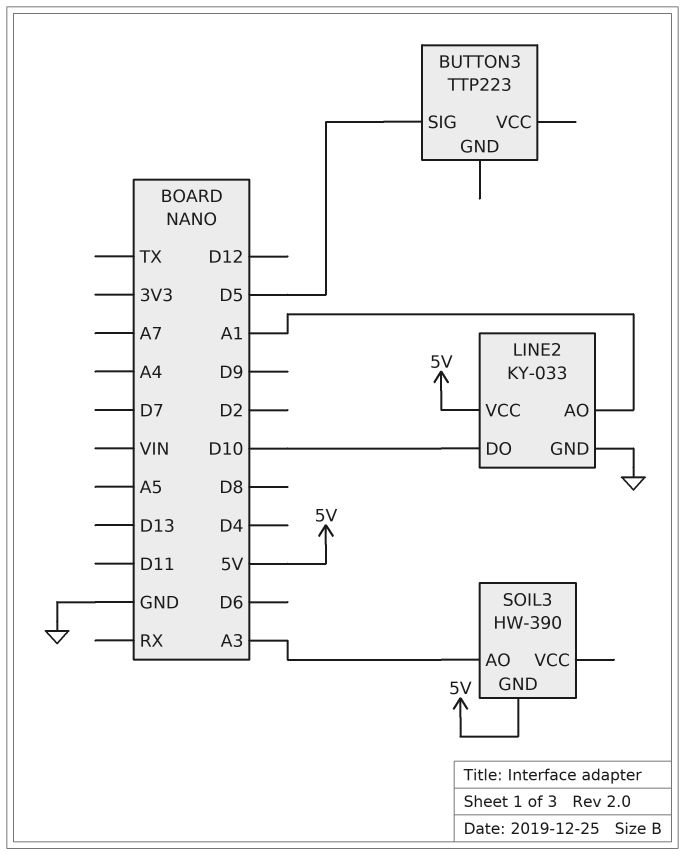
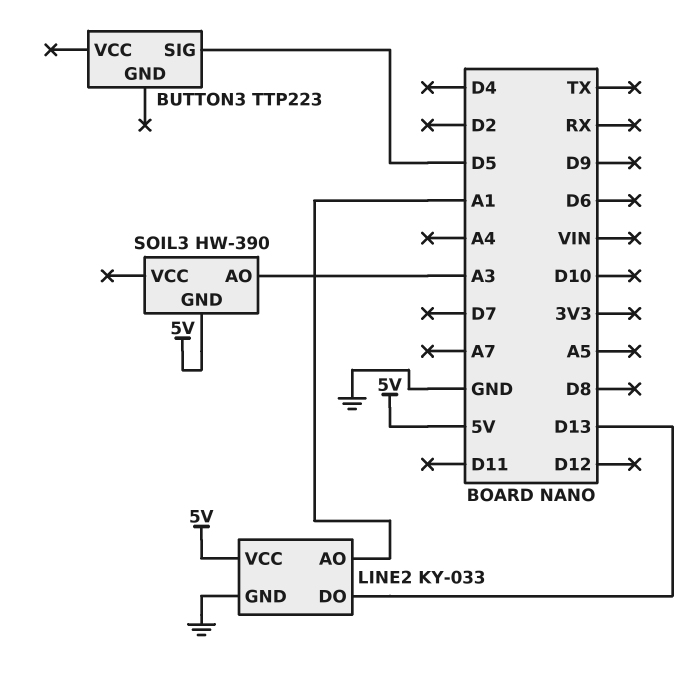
LINE2 pin DO: D10 -> D13

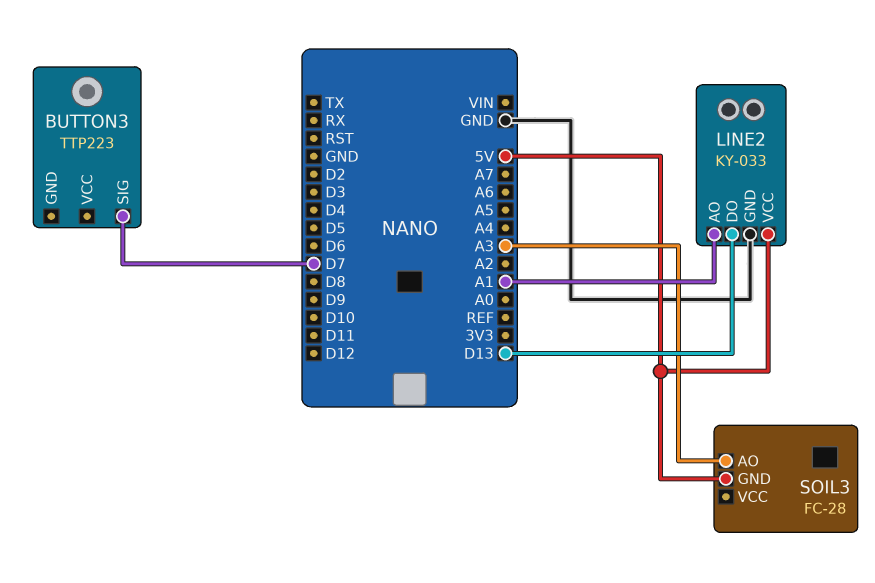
BUTTON3 pin SIG: D5 -> D7
SOIL3: HW-390 -> FC-28

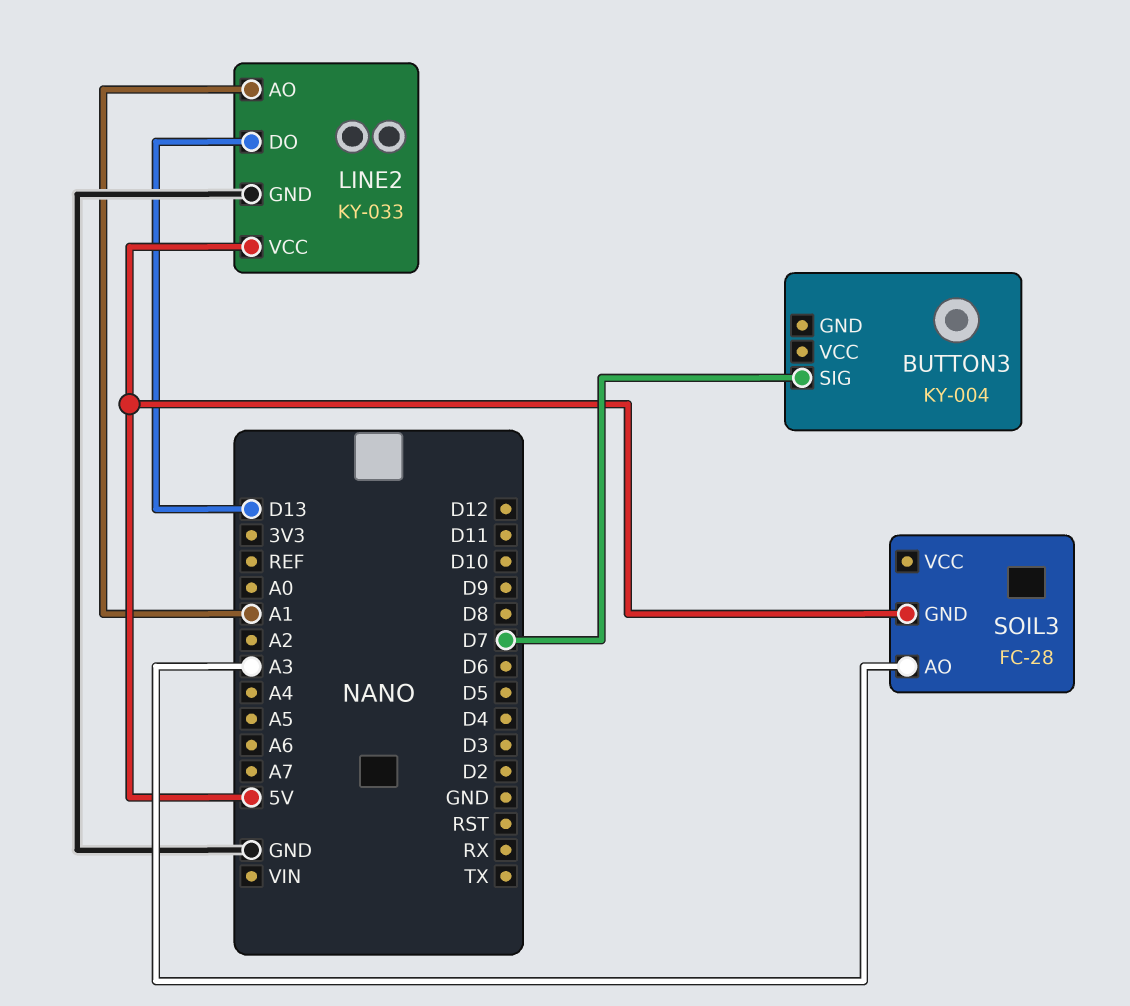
BUTTON3: TTP223 -> KY-004

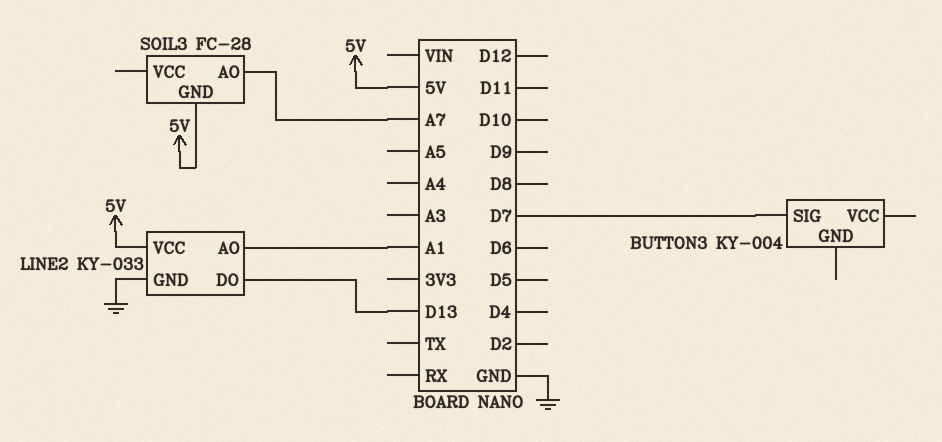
SOIL3 pin AO: A3 -> A7

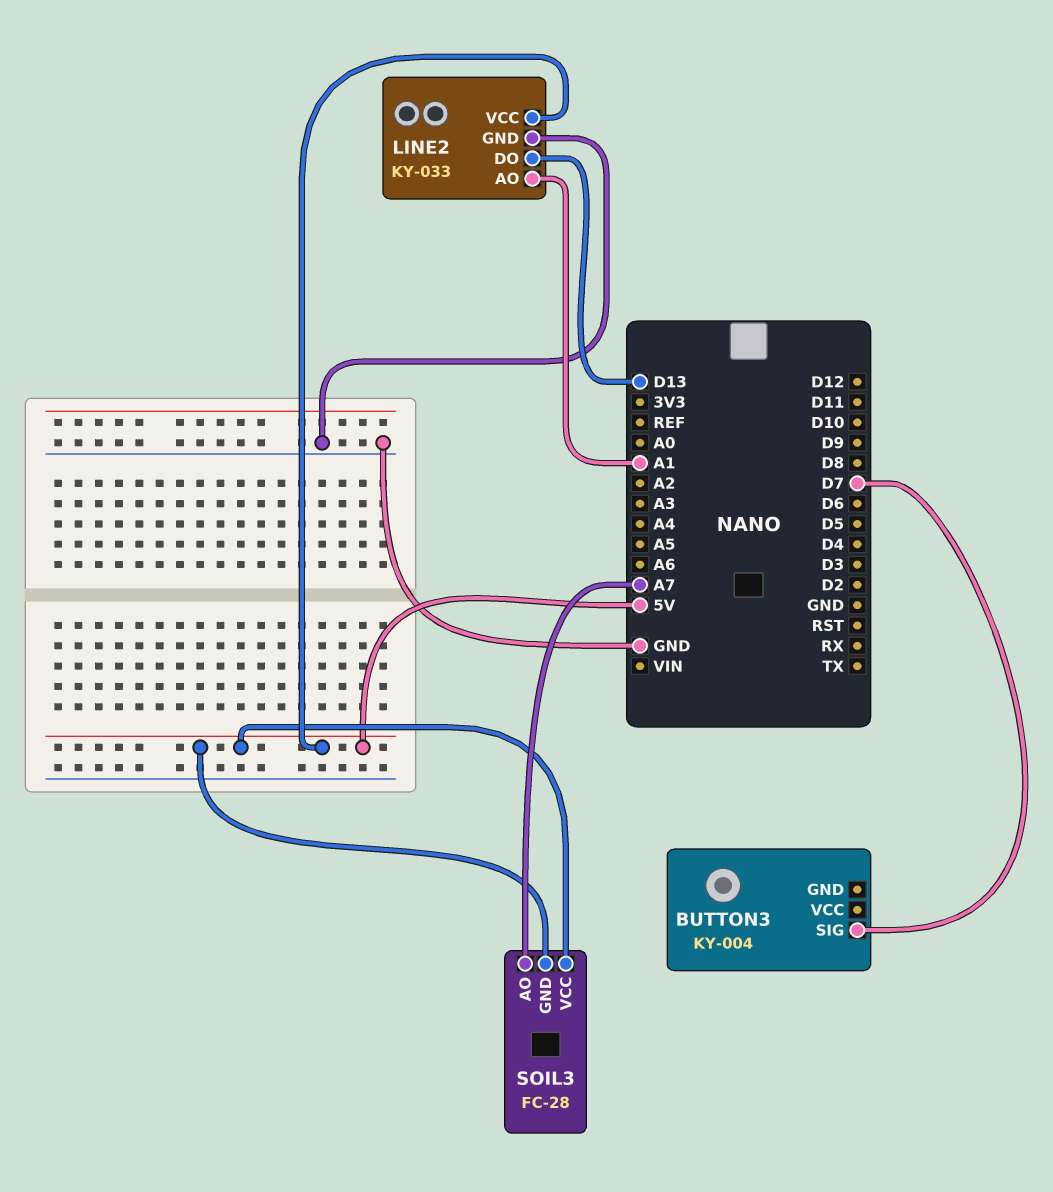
SOIL3 pin VCC: none -> 5V

